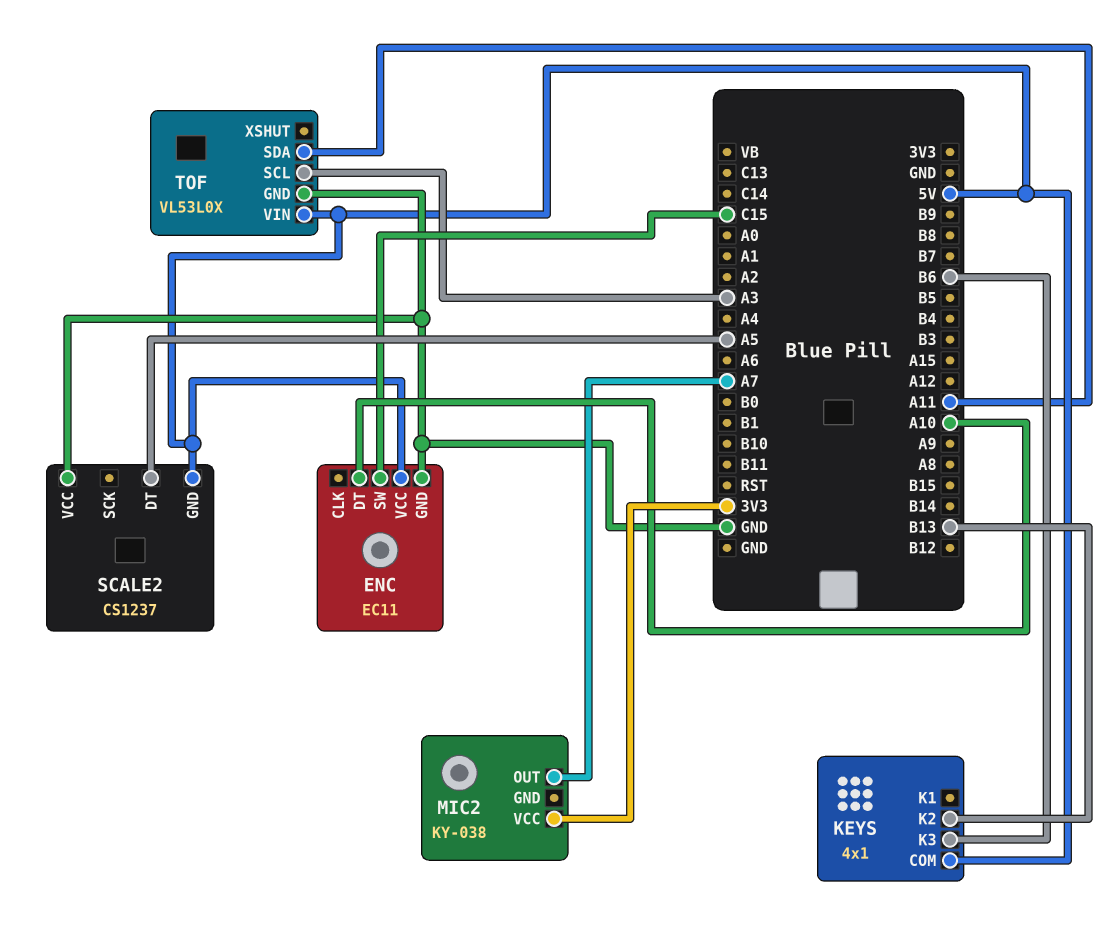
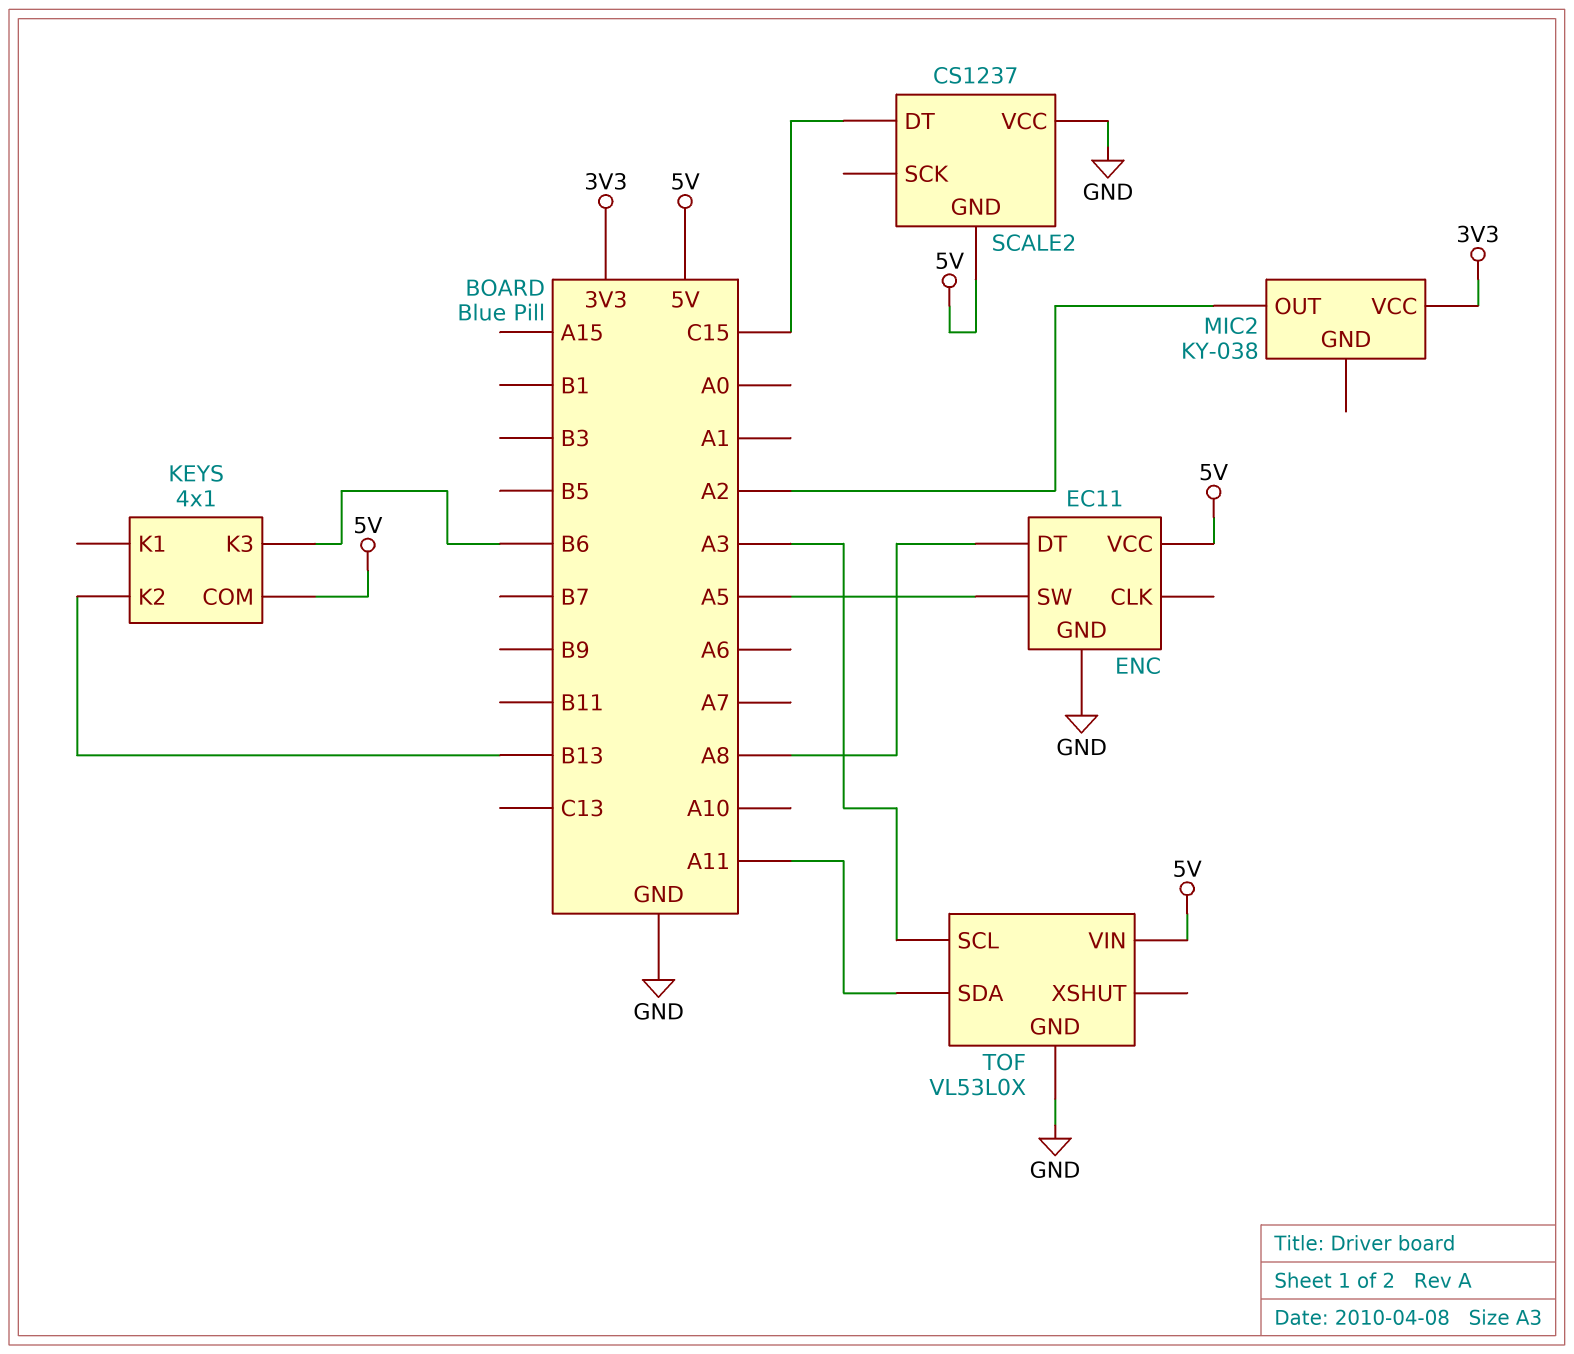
ENC pin DT: A10 -> A8
ENC pin SW: C15 -> A5
MIC2 pin OUT: A7 -> A2
SCALE2 pin DT: A5 -> C15

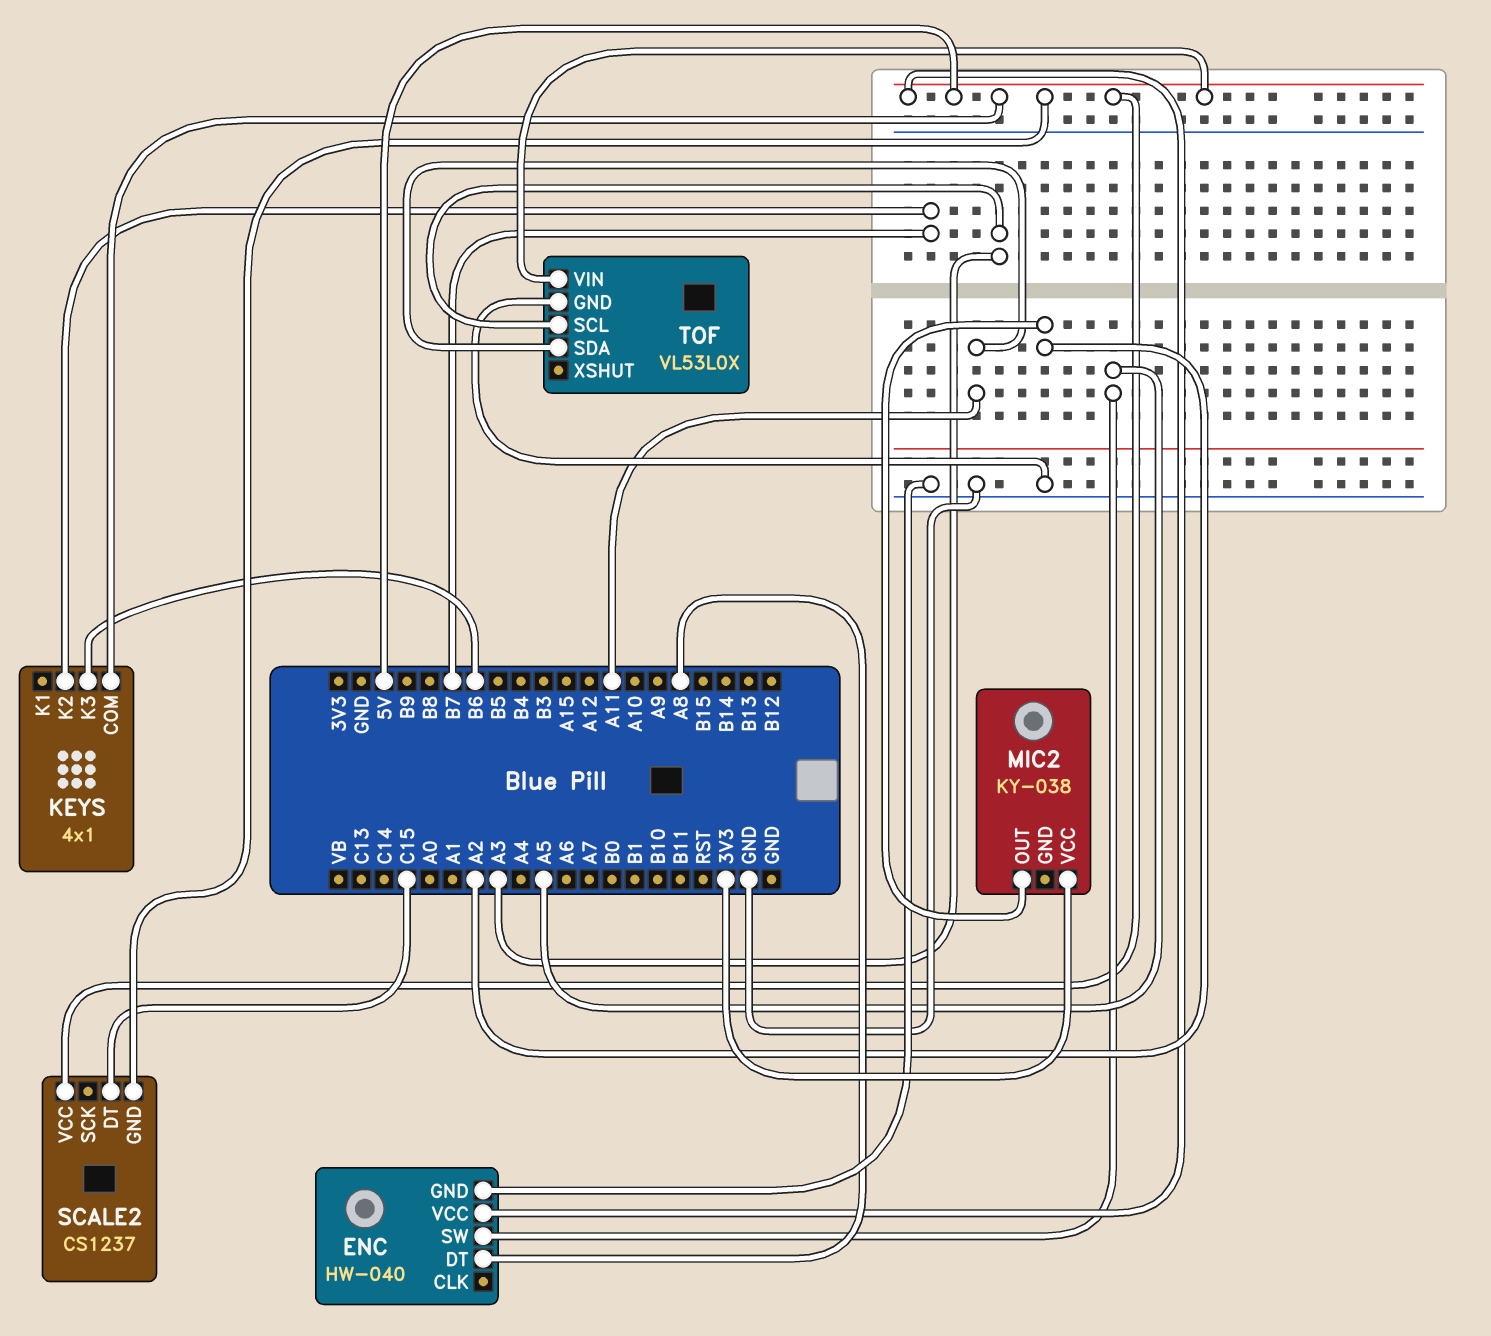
ENC: EC11 -> HW-040
KEYS pin K2: B13 -> B7
SCALE2 pin VCC: GND -> 5V

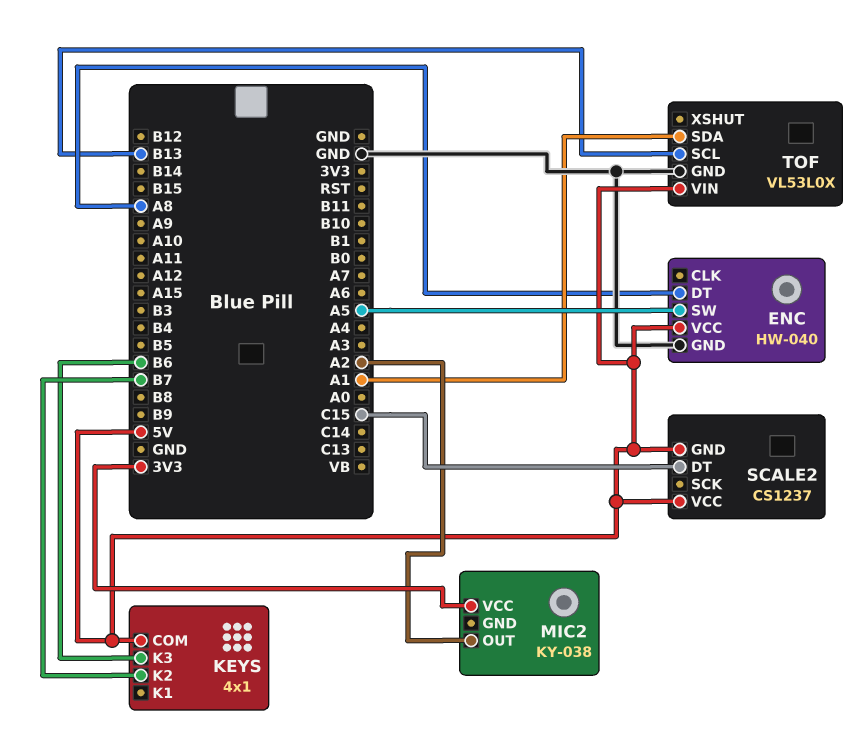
TOF pin SCL: A3 -> B13
TOF pin SDA: A11 -> A1

